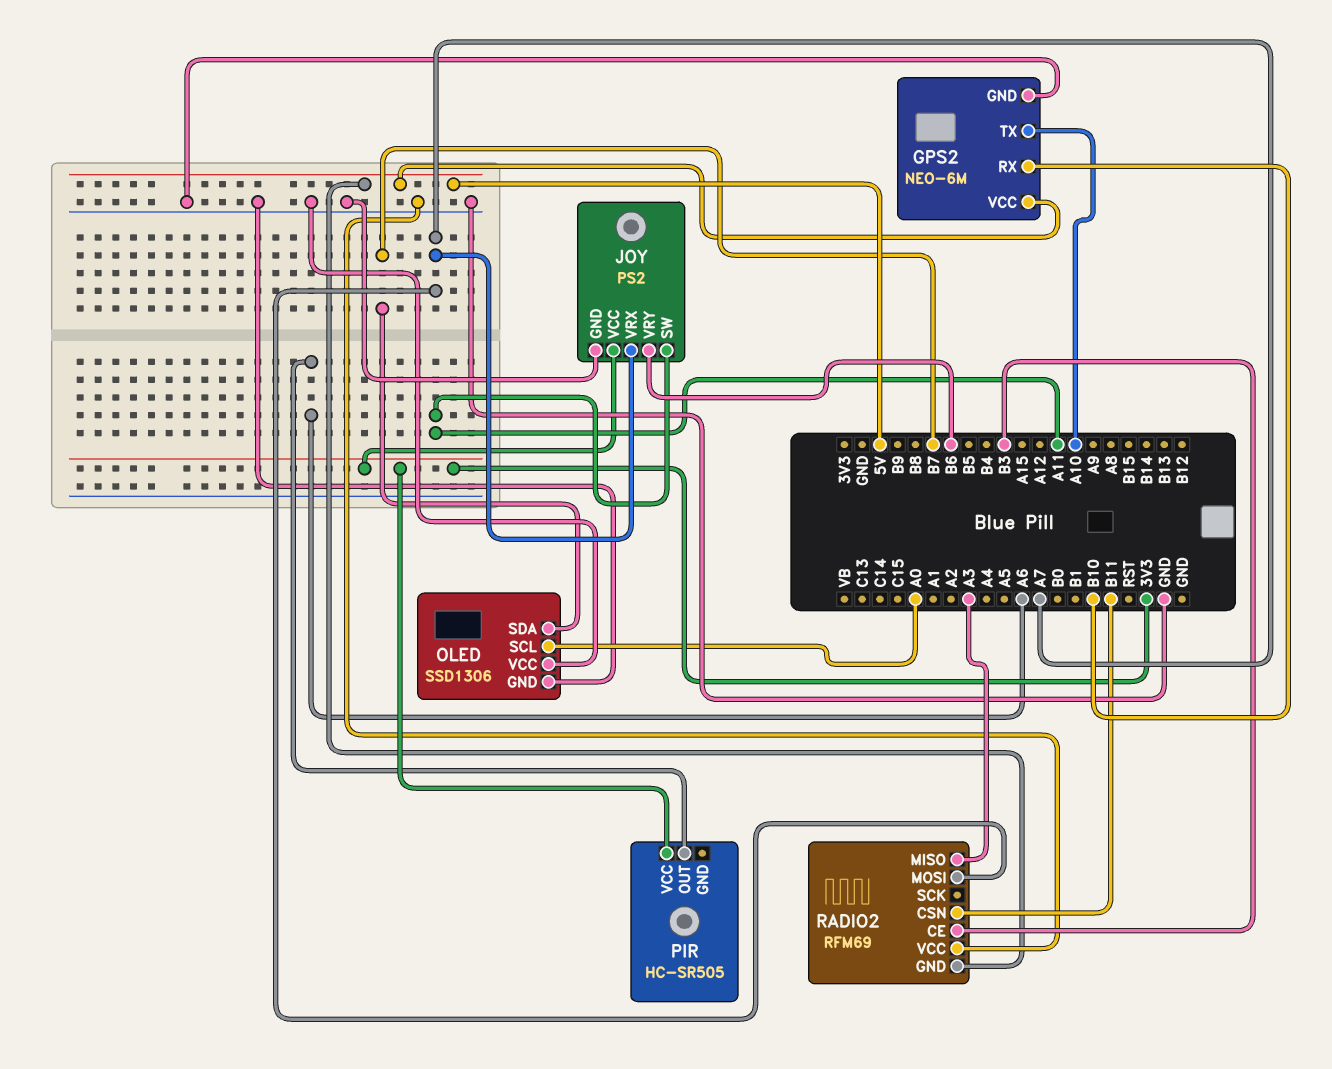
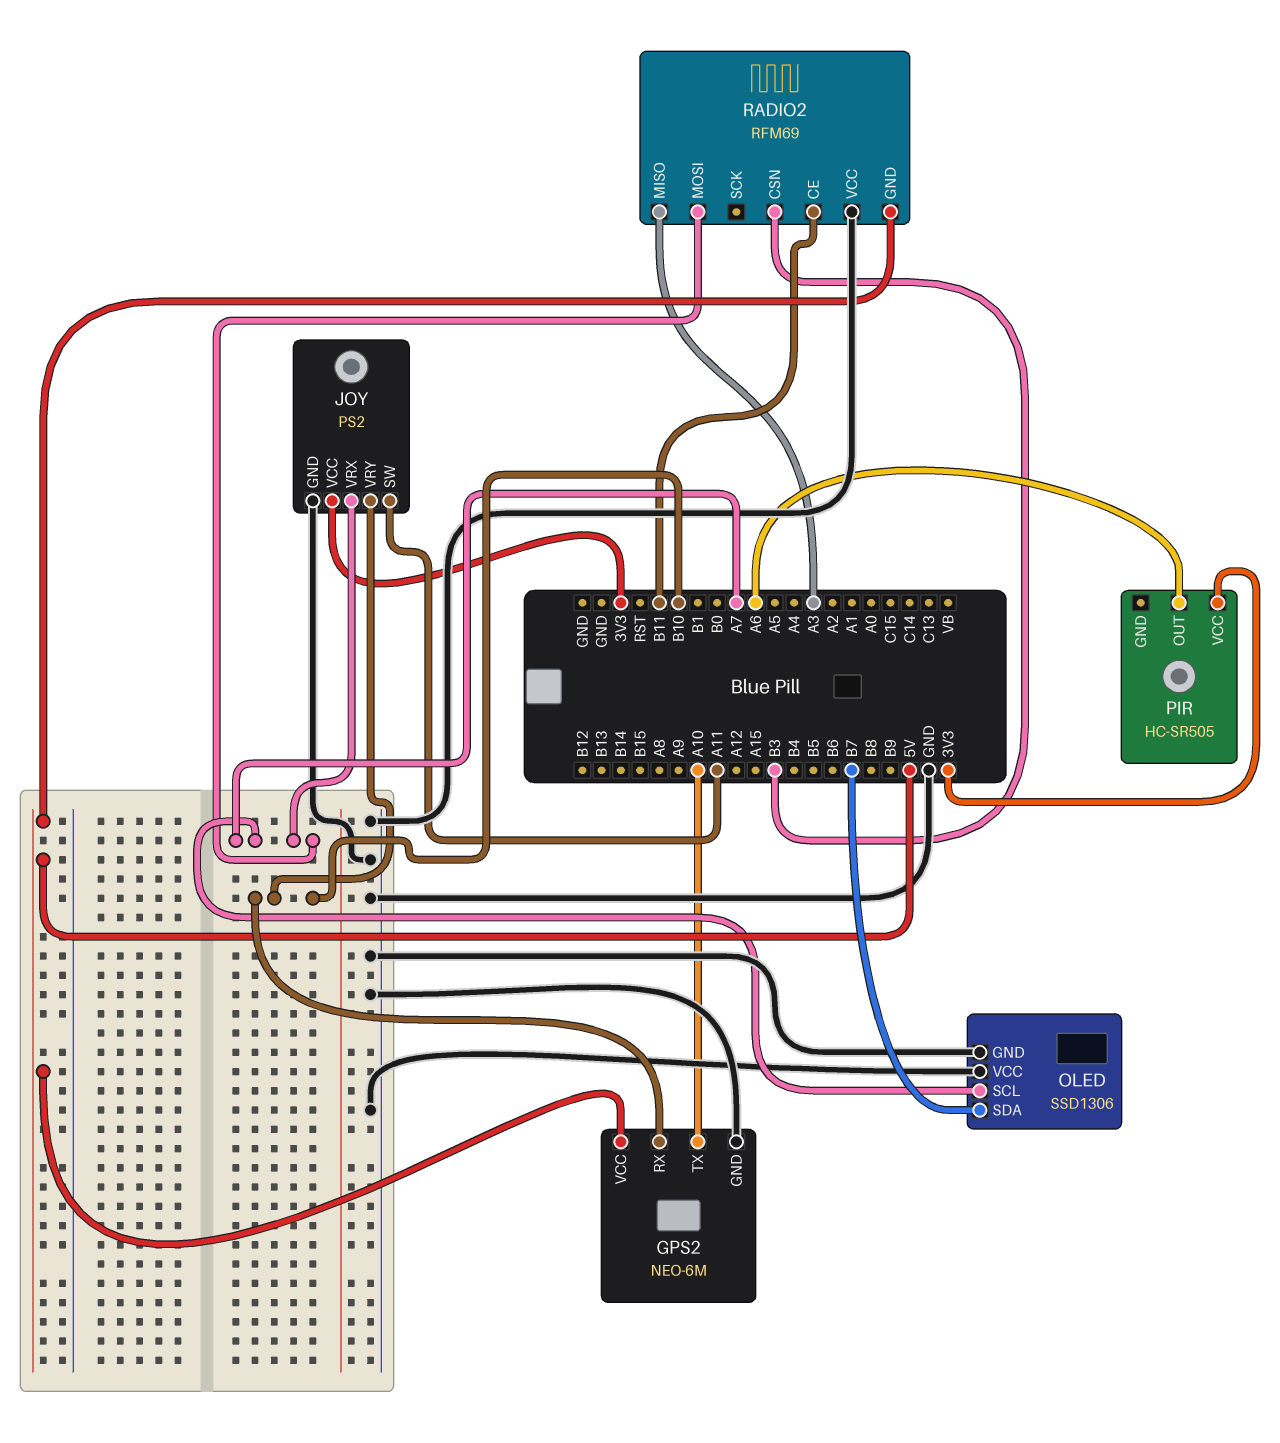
JOY pin VRY: B6 -> B10
OLED pin SCL: A0 -> A7
RADIO2 pin CE: B3 -> B11
RADIO2 pin CSN: B11 -> B3

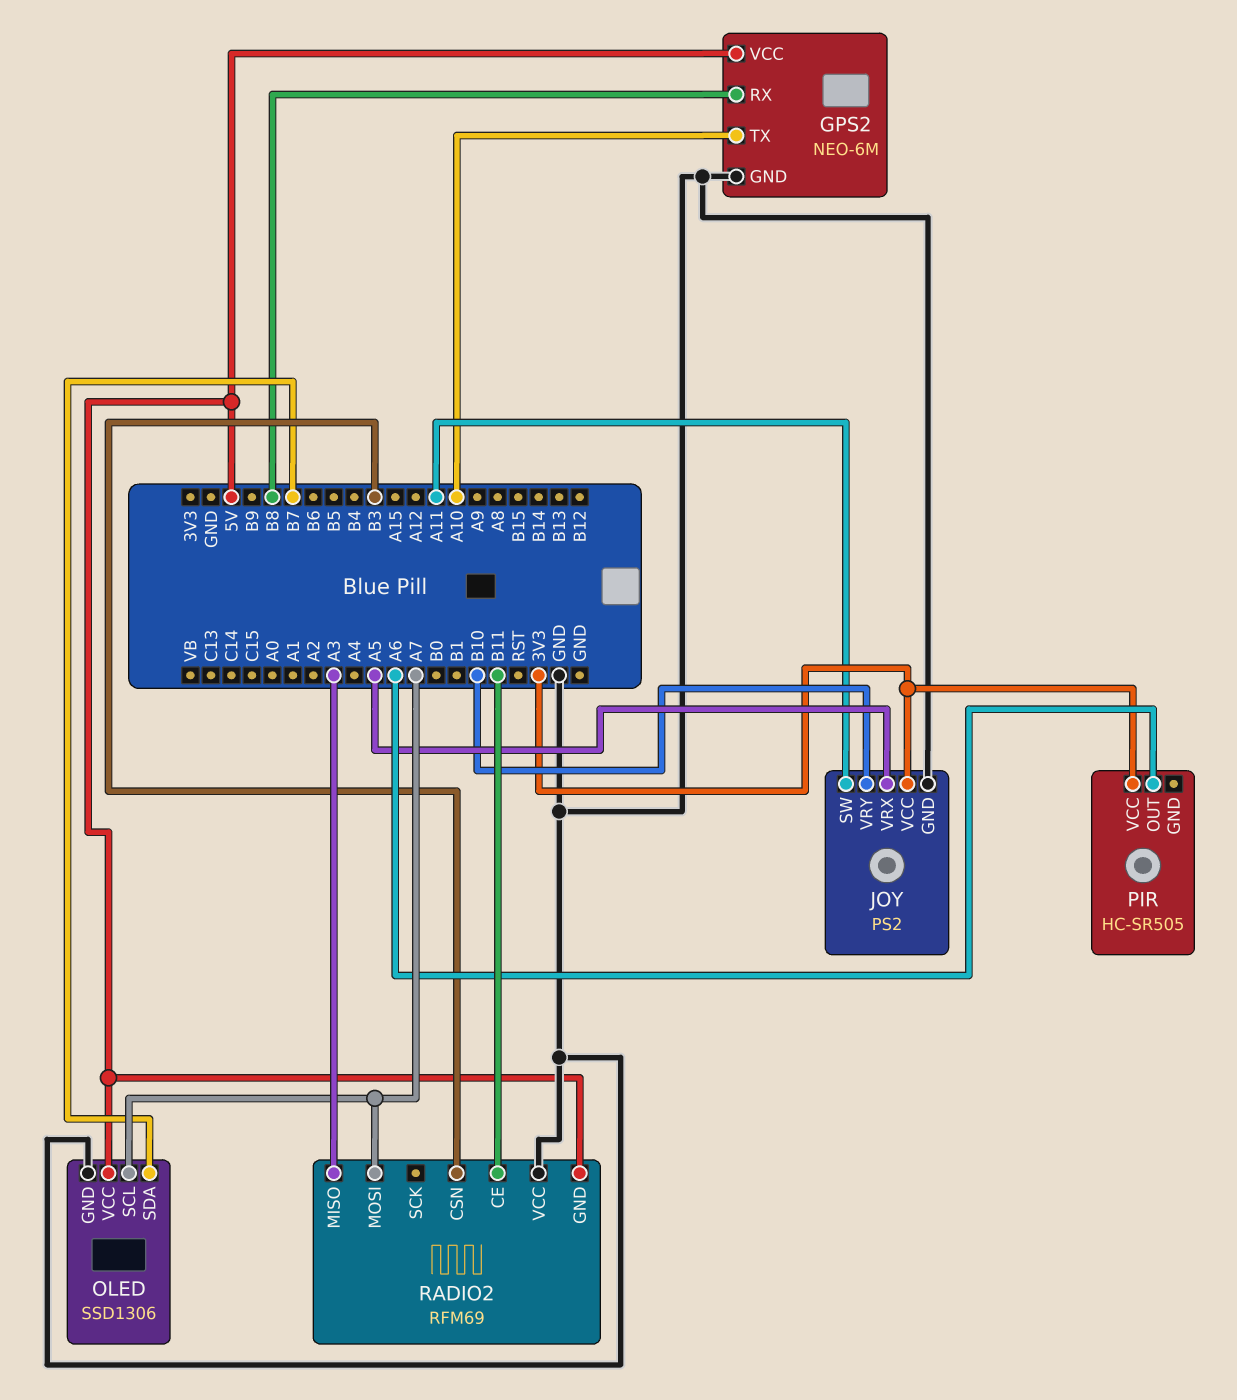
GPS2 pin RX: B10 -> B8
JOY pin VRX: A7 -> A5
OLED pin VCC: GND -> 5V

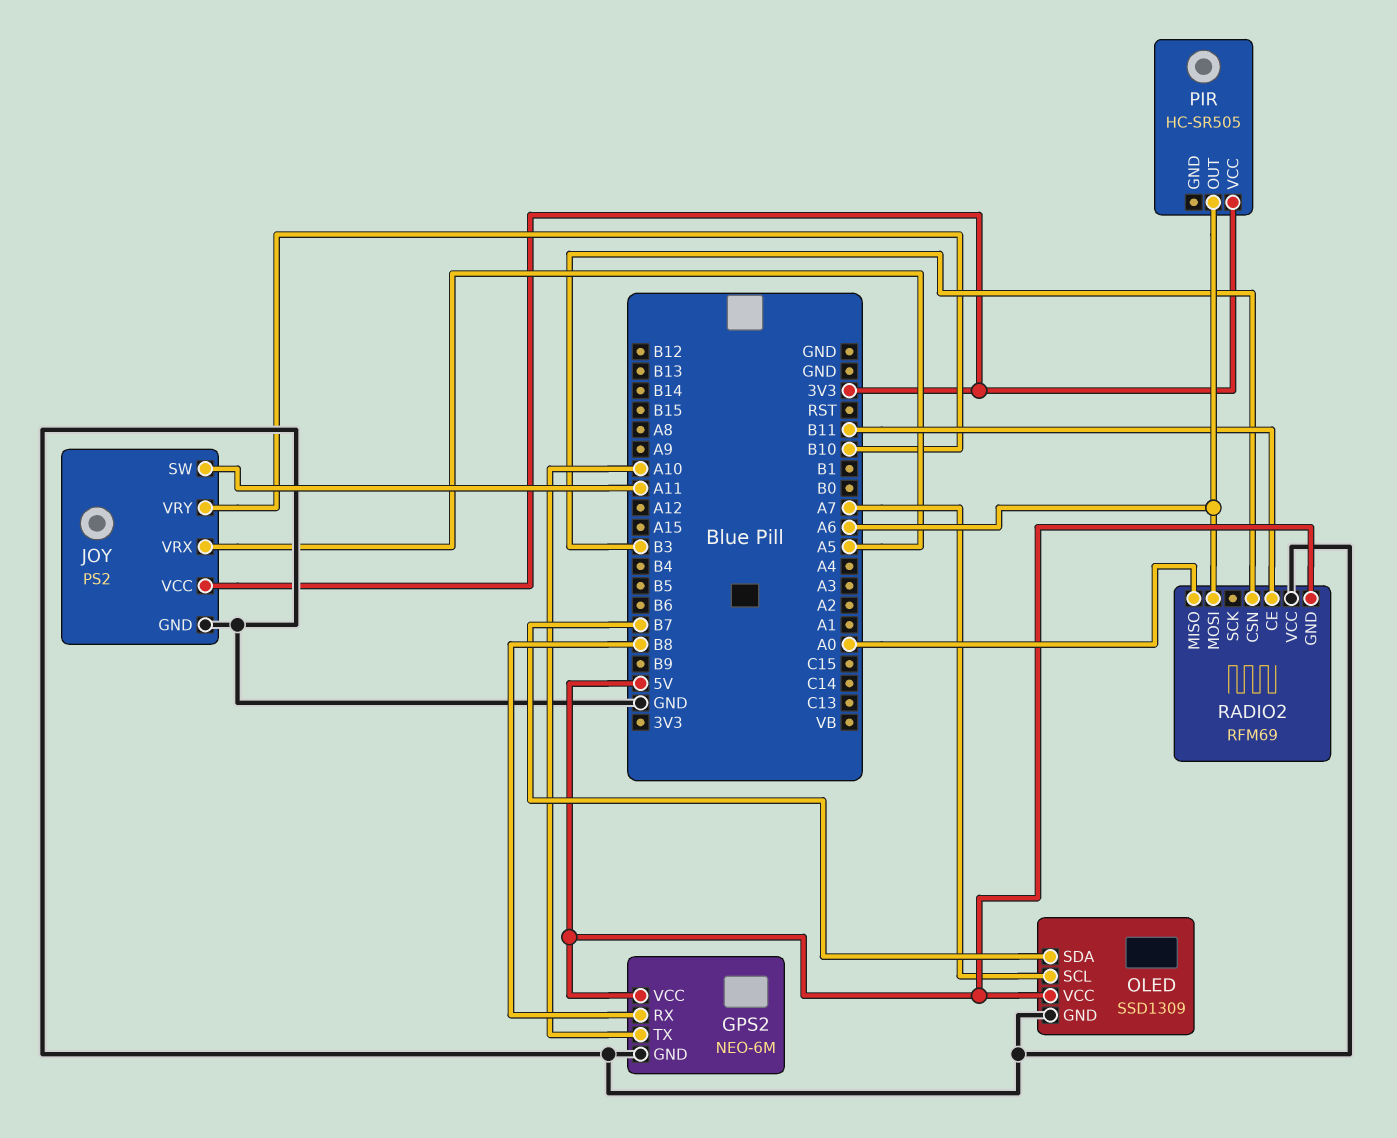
OLED: SSD1306 -> SSD1309
RADIO2 pin MISO: A3 -> A0
RADIO2 pin MOSI: A7 -> A6

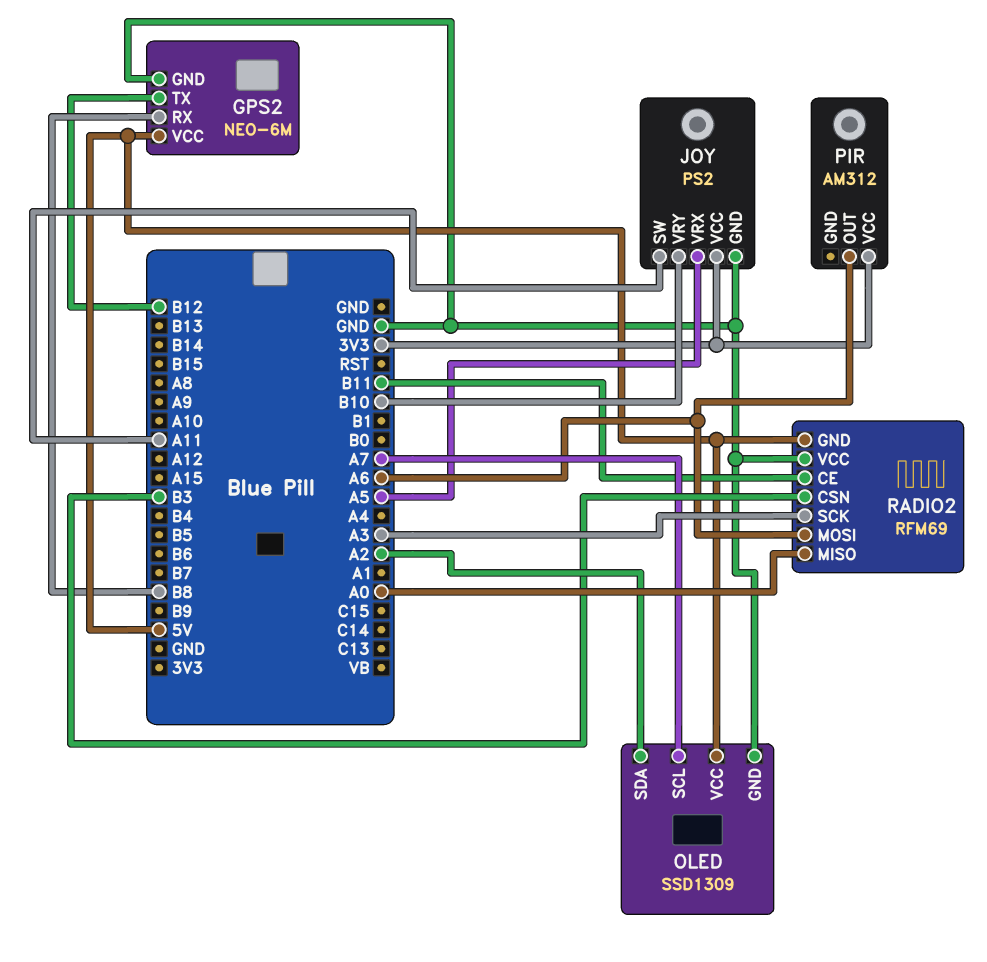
GPS2 pin TX: A10 -> B12
OLED pin SDA: B7 -> A2
PIR: HC-SR505 -> AM312
RADIO2 pin SCK: none -> A3

